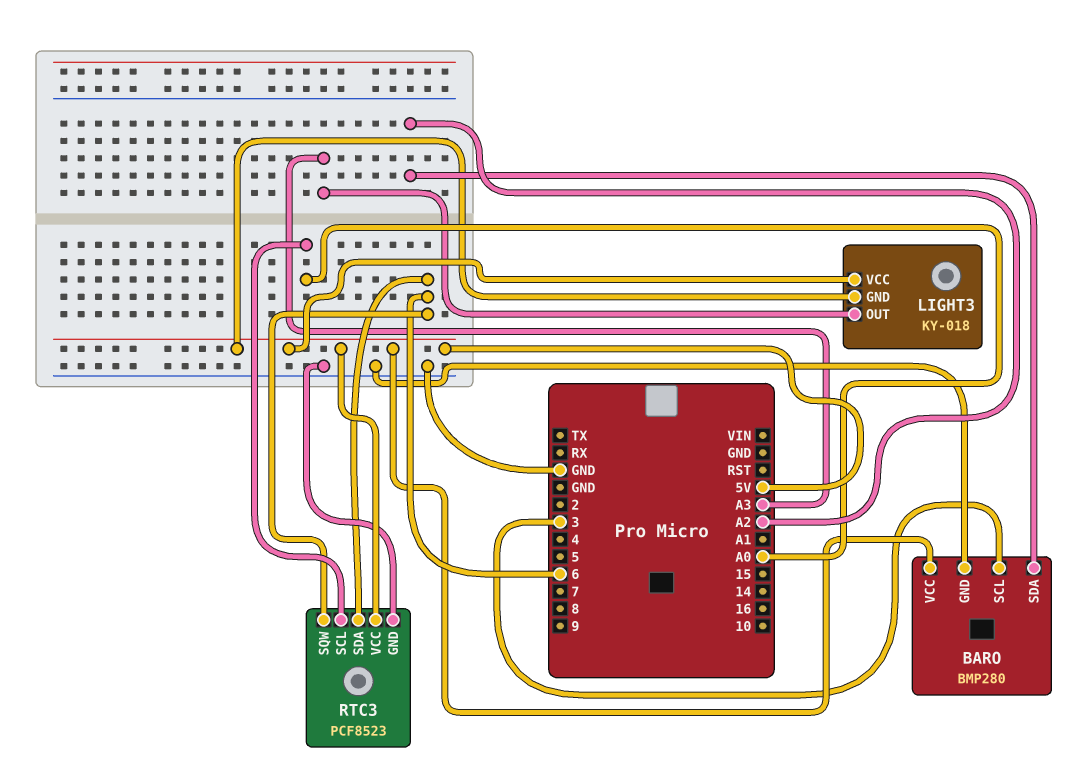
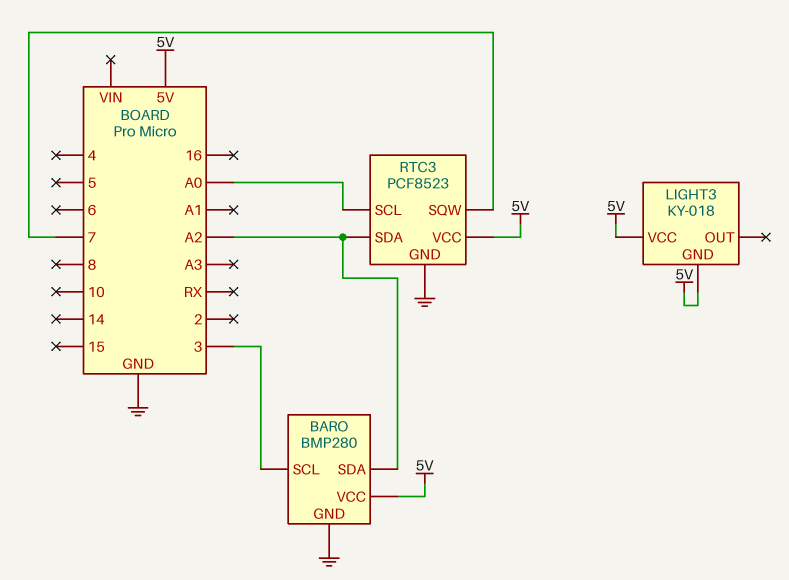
LIGHT3 pin OUT: A3 -> none
RTC3 pin SDA: 6 -> A2
RTC3 pin SQW: 6 -> 7

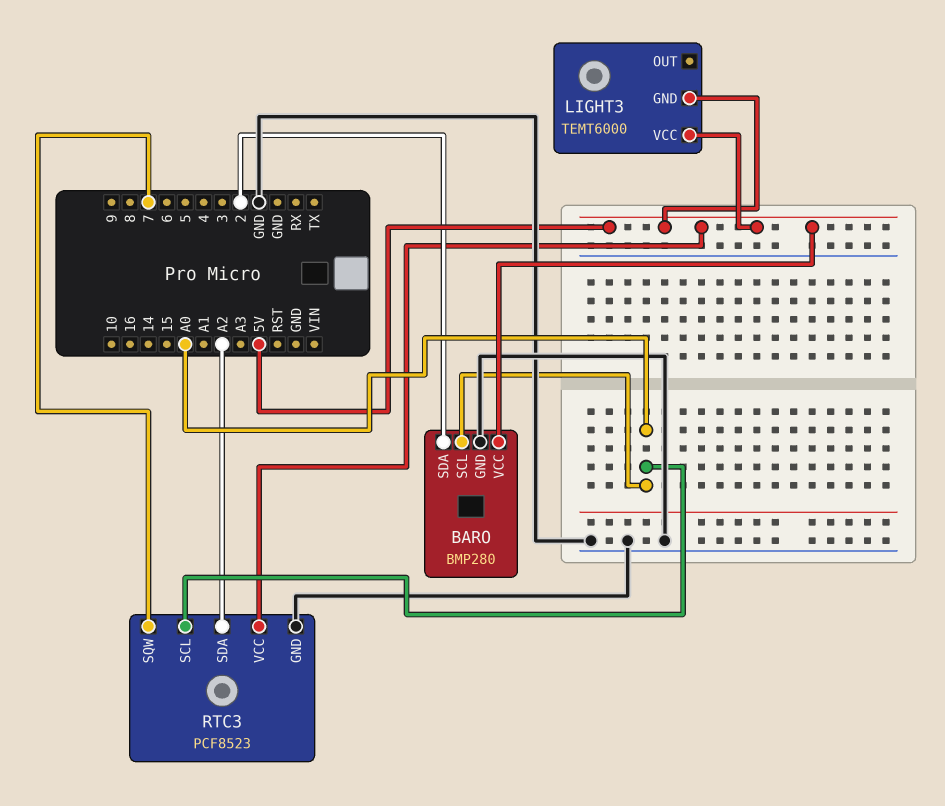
BARO pin SCL: 3 -> A0
BARO pin SDA: A2 -> 2
LIGHT3: KY-018 -> TEMT6000

